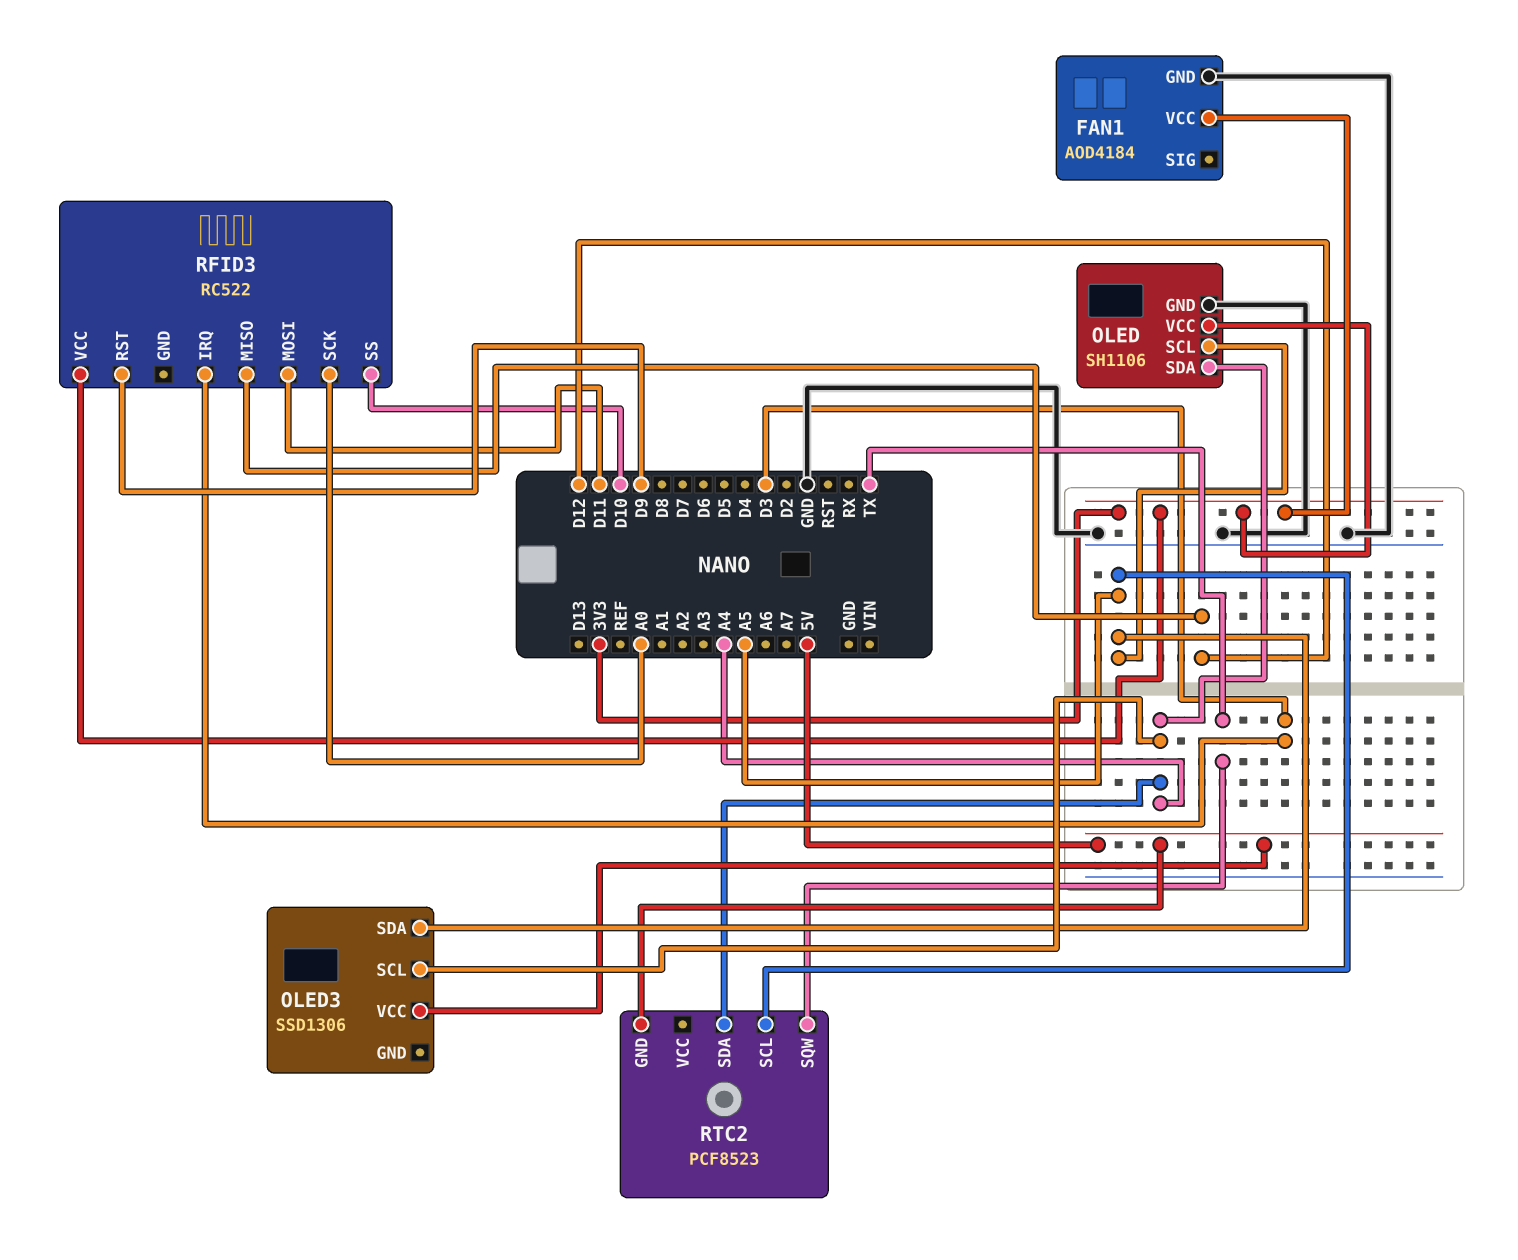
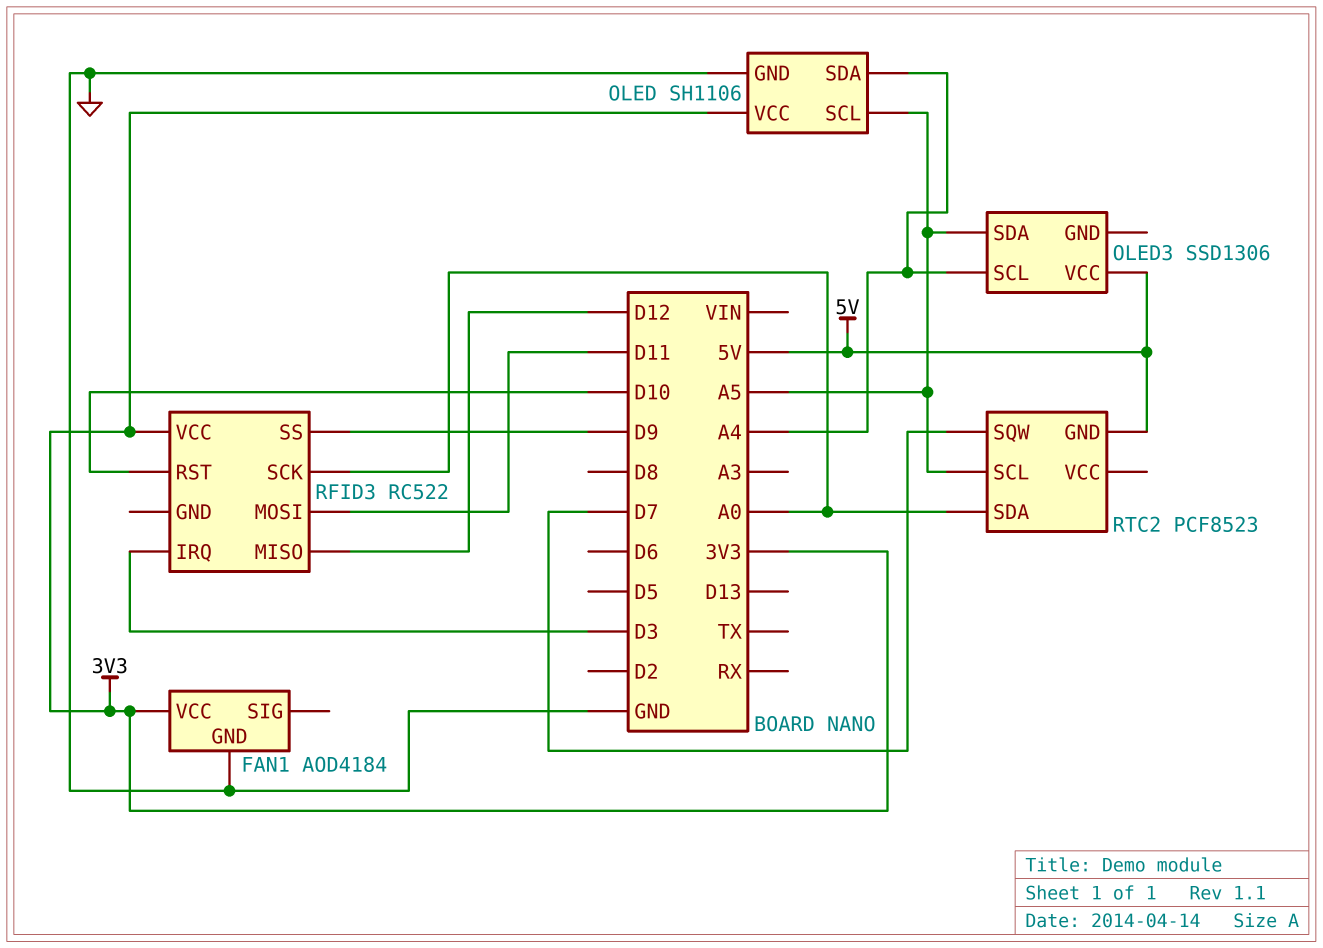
RFID3 pin RST: D9 -> D10
RFID3 pin SS: D10 -> D9
RTC2 pin SDA: A4 -> A0
RTC2 pin SQW: TX -> D7

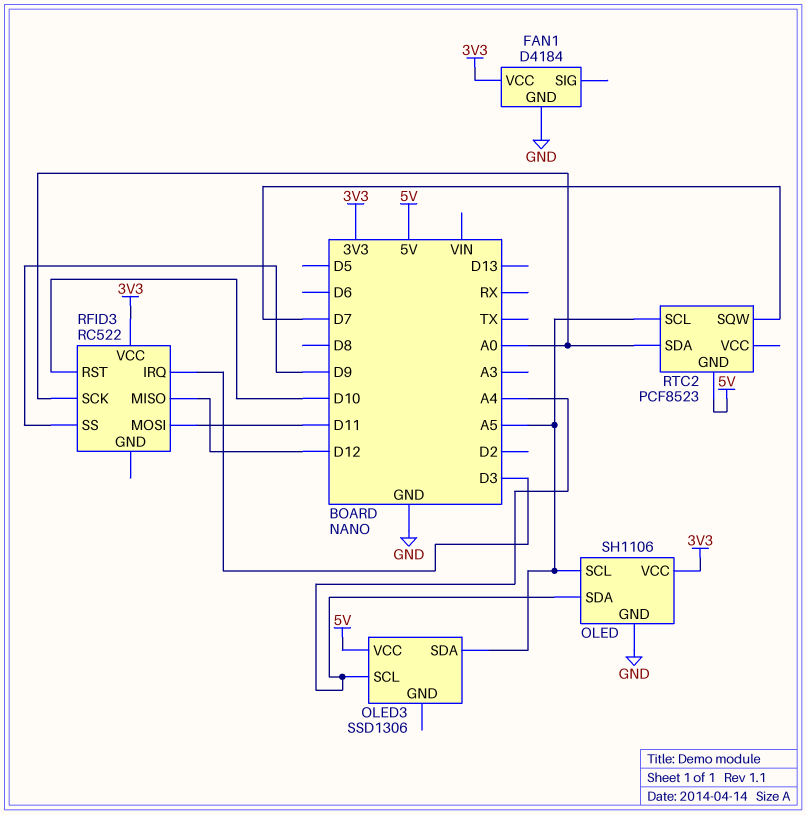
FAN1: AOD4184 -> D4184

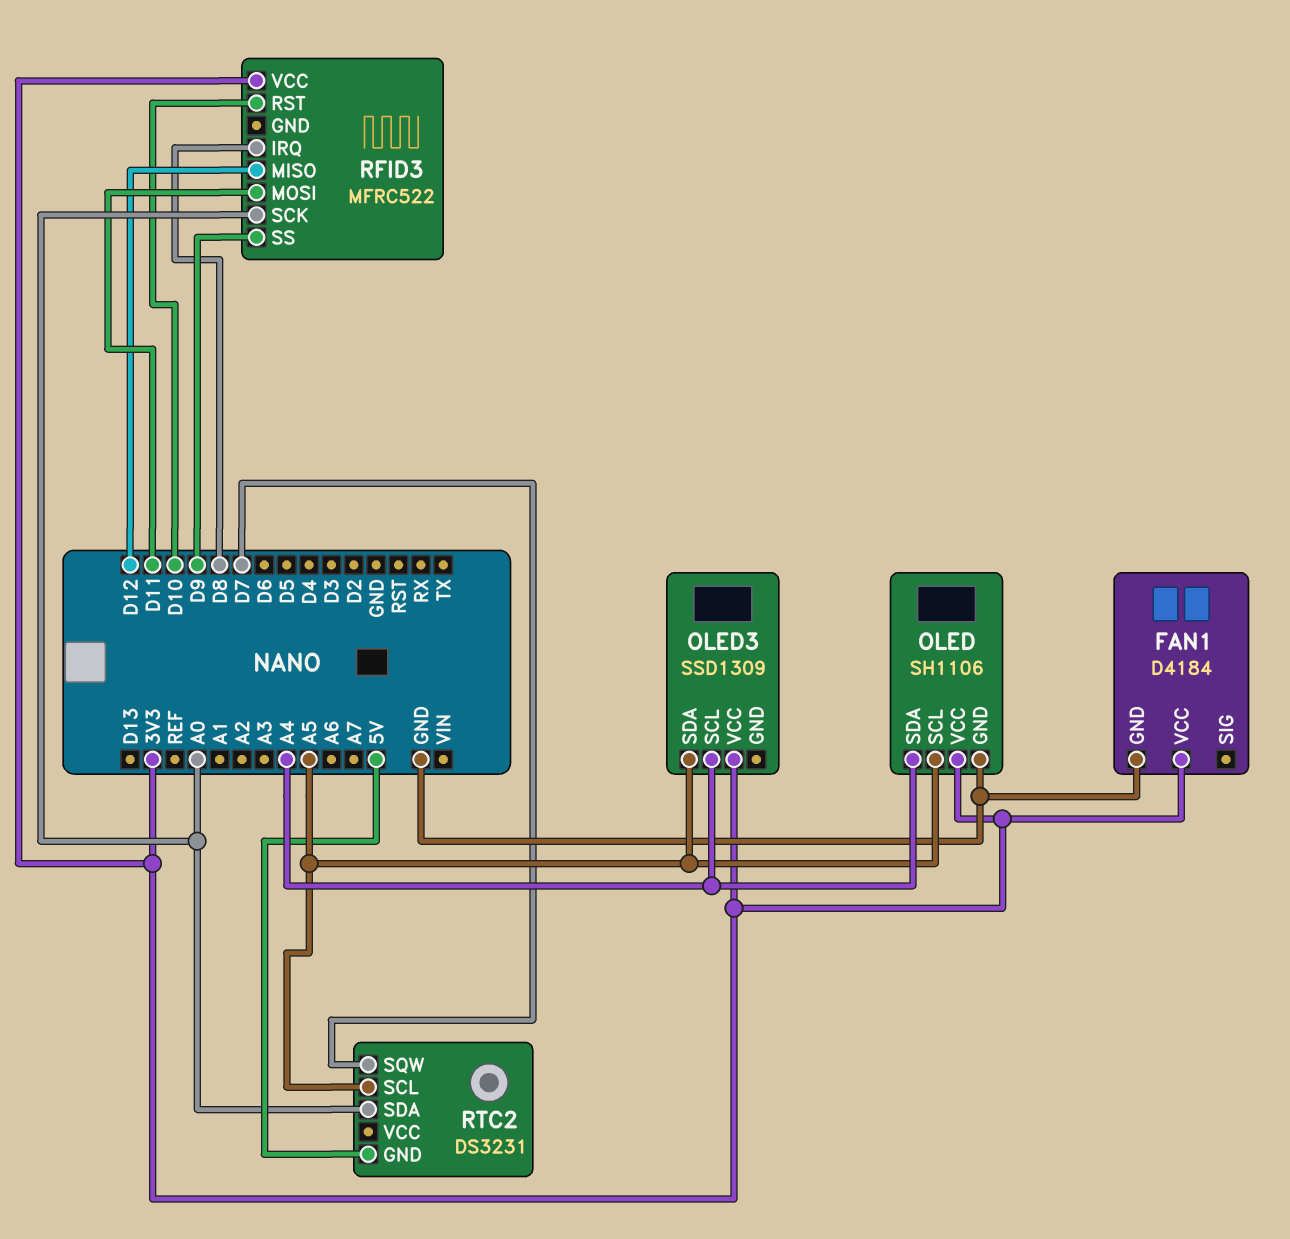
OLED3: SSD1306 -> SSD1309
OLED3 pin VCC: 5V -> 3V3
RFID3: RC522 -> MFRC522
RFID3 pin IRQ: D3 -> D8
RTC2: PCF8523 -> DS3231

